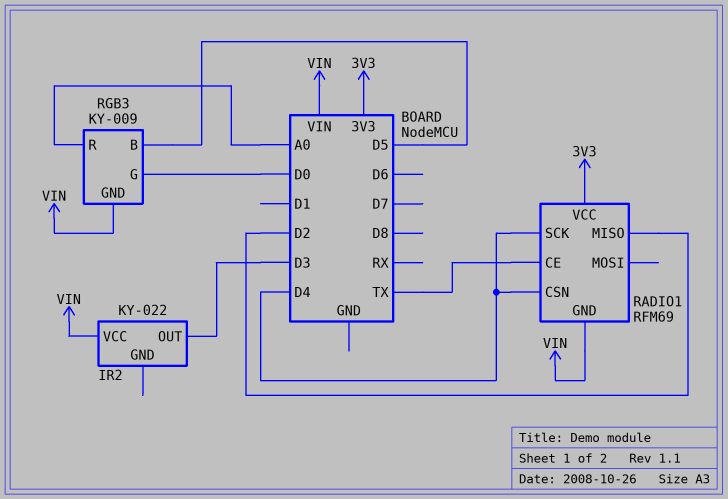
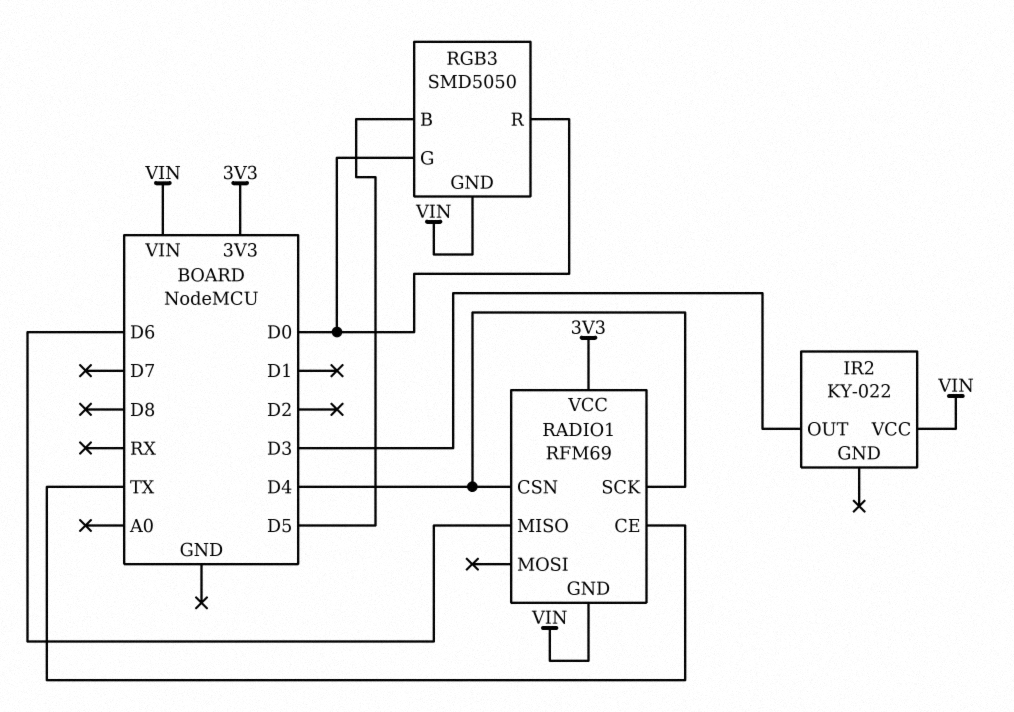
RADIO1 pin MISO: D2 -> D6
RGB3: KY-009 -> SMD5050
RGB3 pin R: A0 -> D0

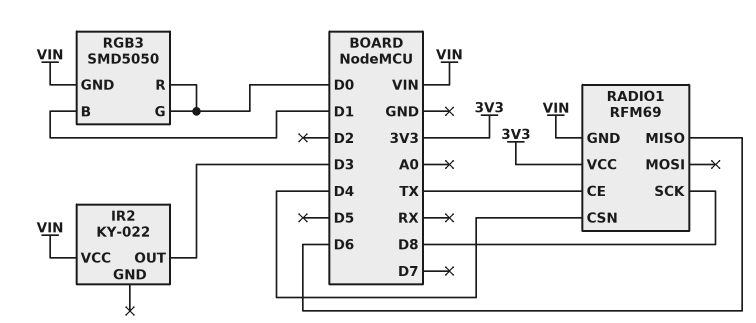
RADIO1 pin SCK: D4 -> D8
RGB3 pin B: D5 -> D1

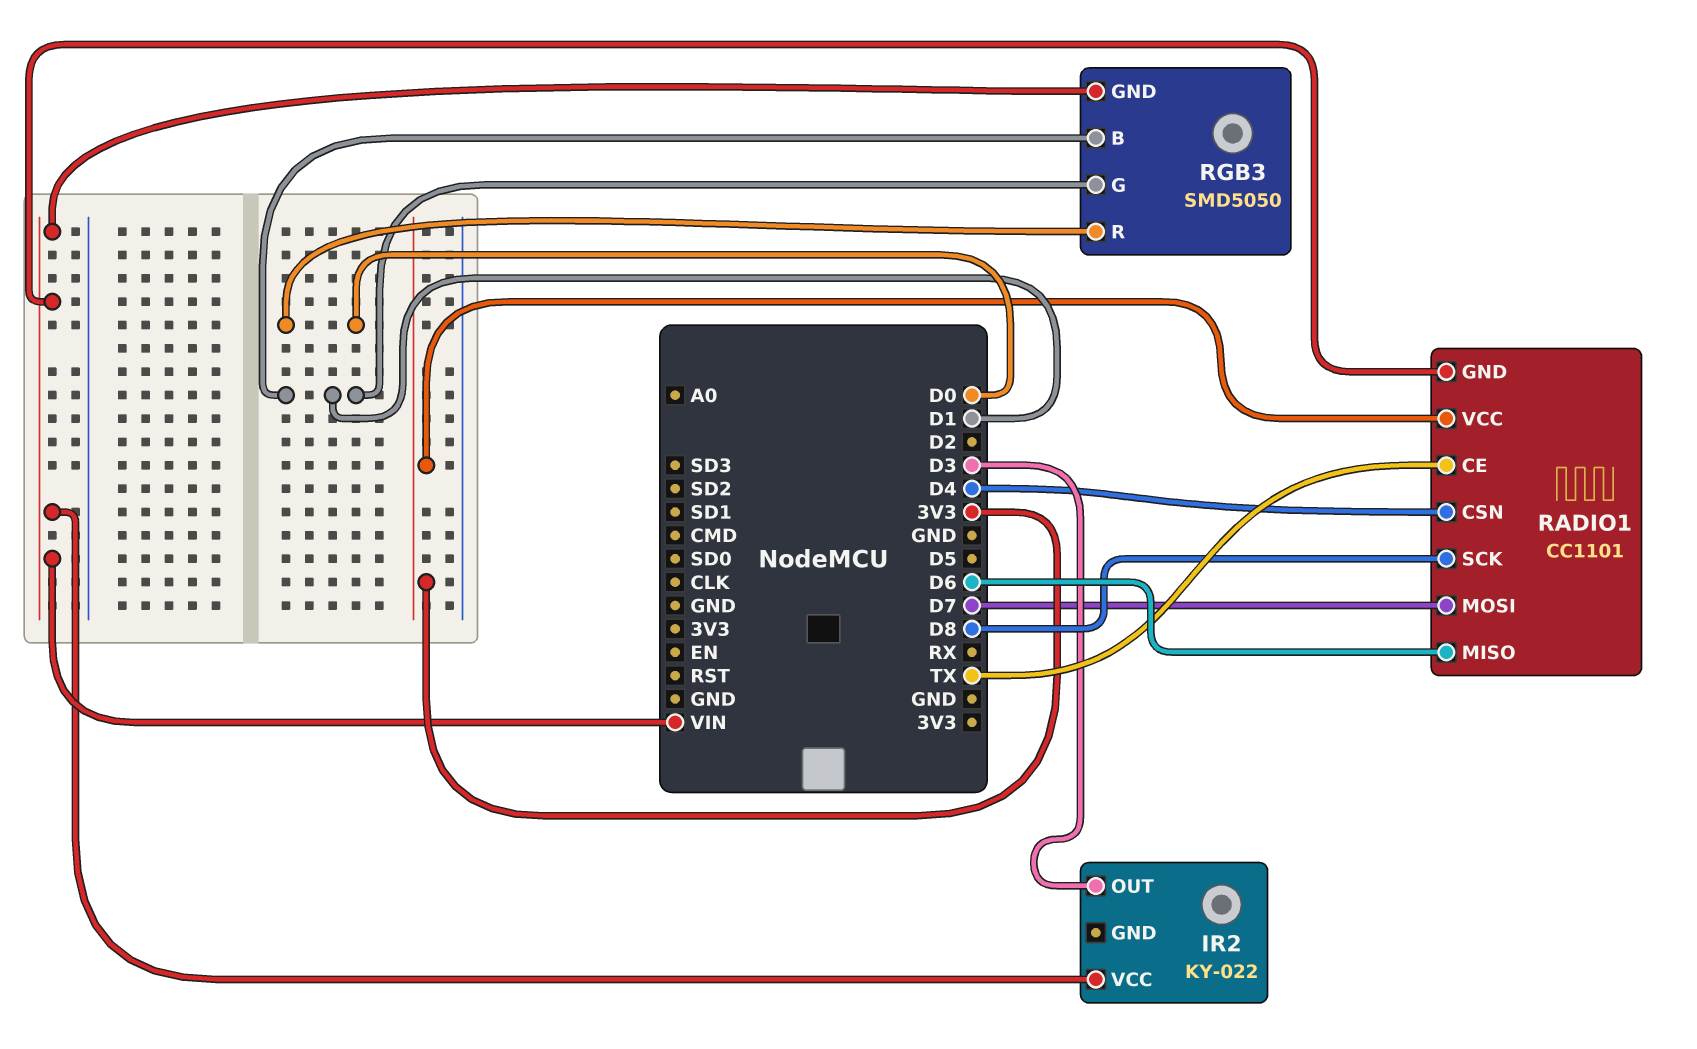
RADIO1: RFM69 -> CC1101
RADIO1 pin MOSI: none -> D7
RGB3 pin G: D0 -> D1

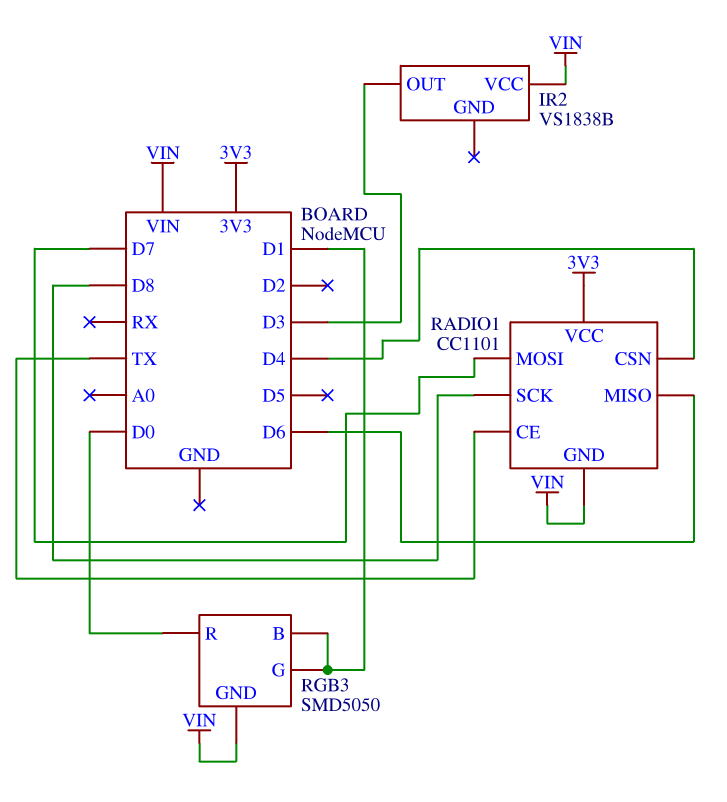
IR2: KY-022 -> VS1838B

